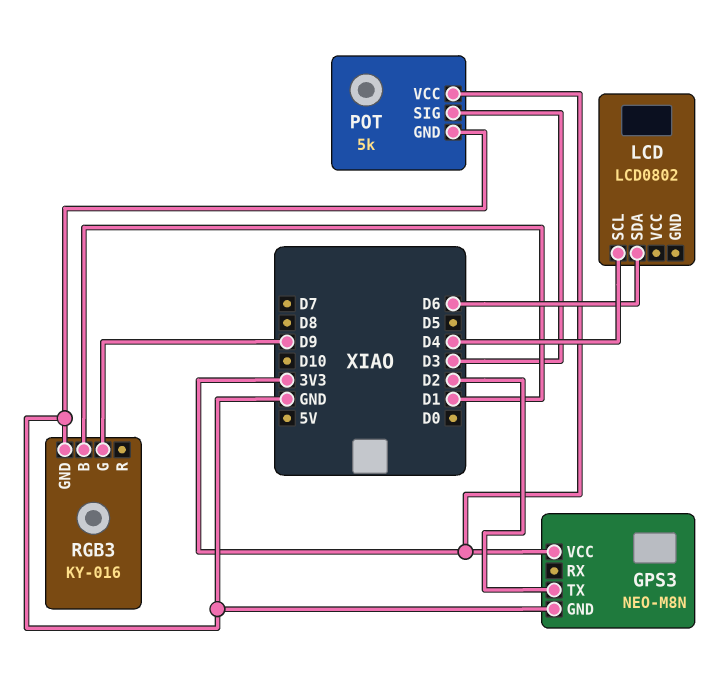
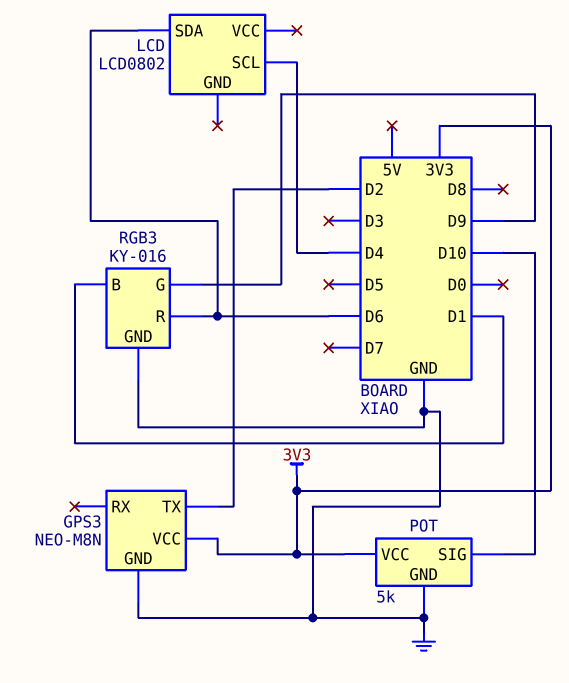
POT pin SIG: D3 -> D10
RGB3 pin R: none -> D6

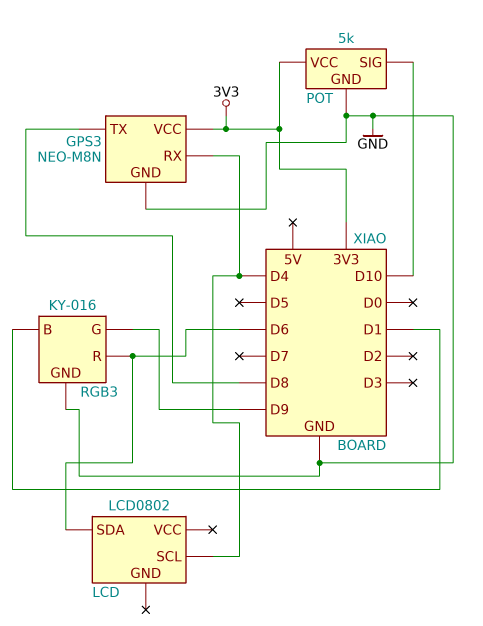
GPS3 pin RX: none -> D4
GPS3 pin TX: D2 -> D8

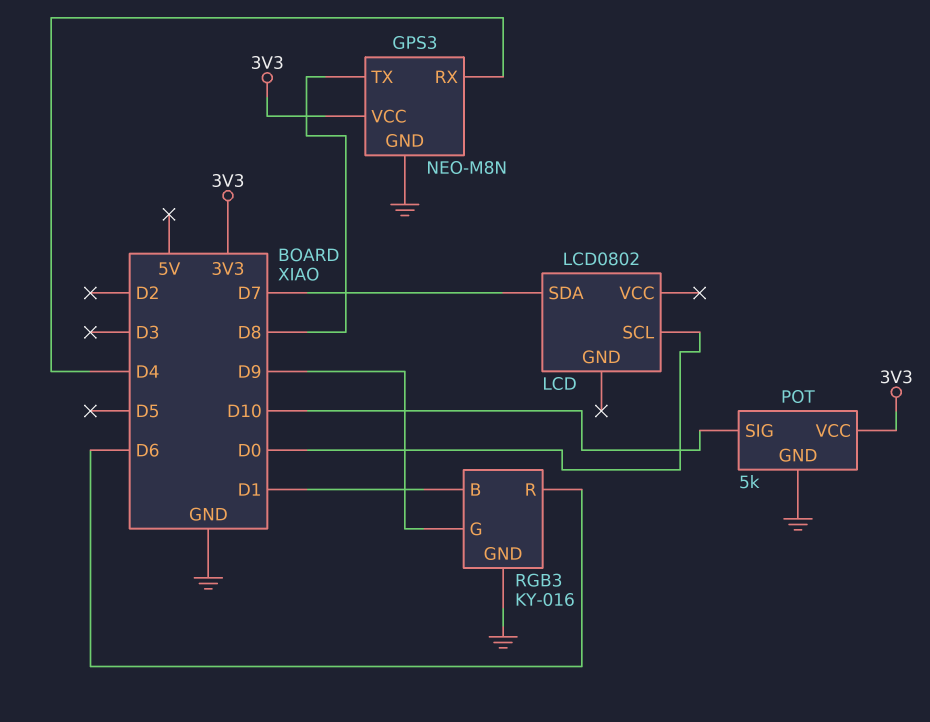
LCD pin SCL: D4 -> D0
LCD pin SDA: D6 -> D7

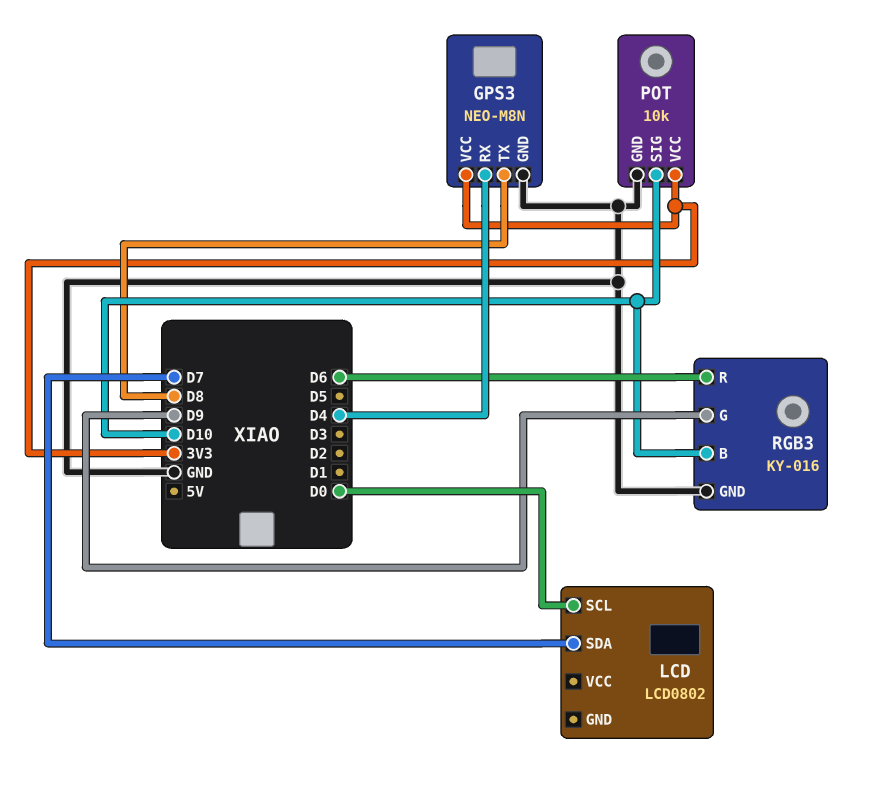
POT: 5k -> 10k
RGB3 pin B: D1 -> D10

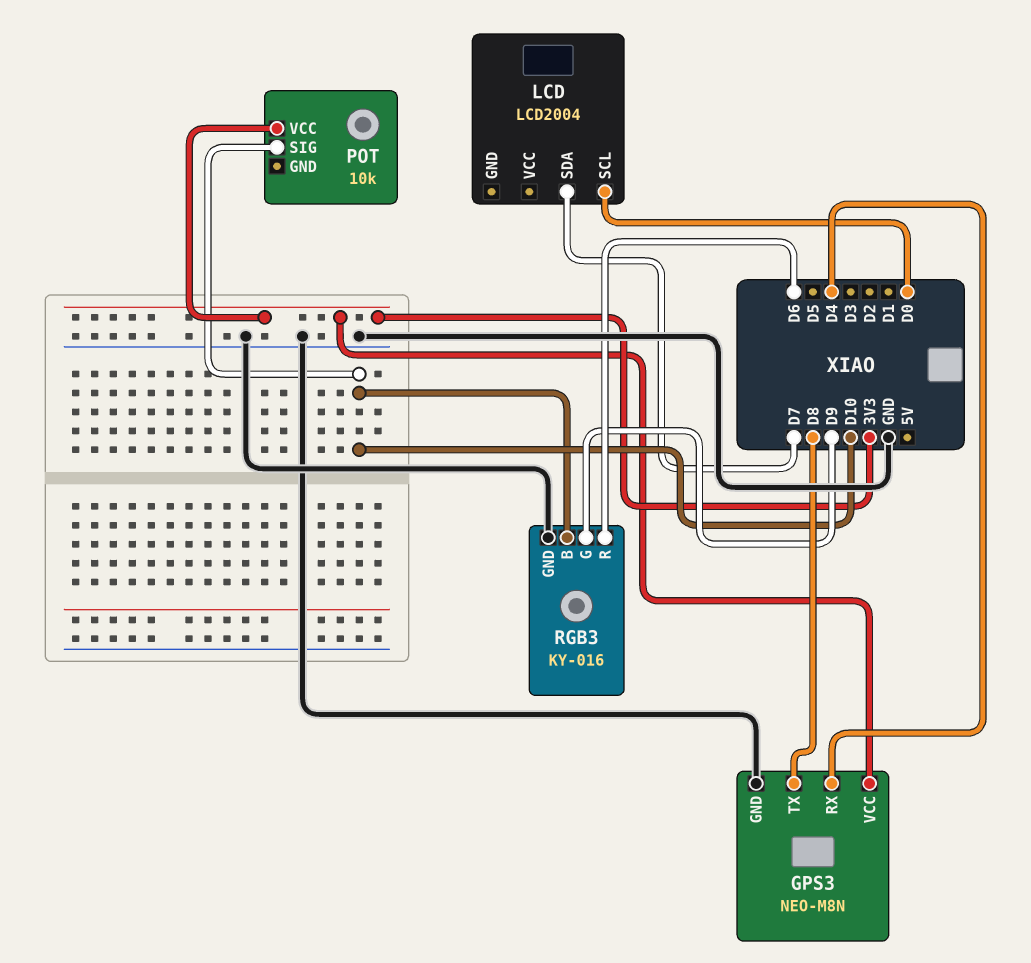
LCD: LCD0802 -> LCD2004
POT pin GND: GND -> none

